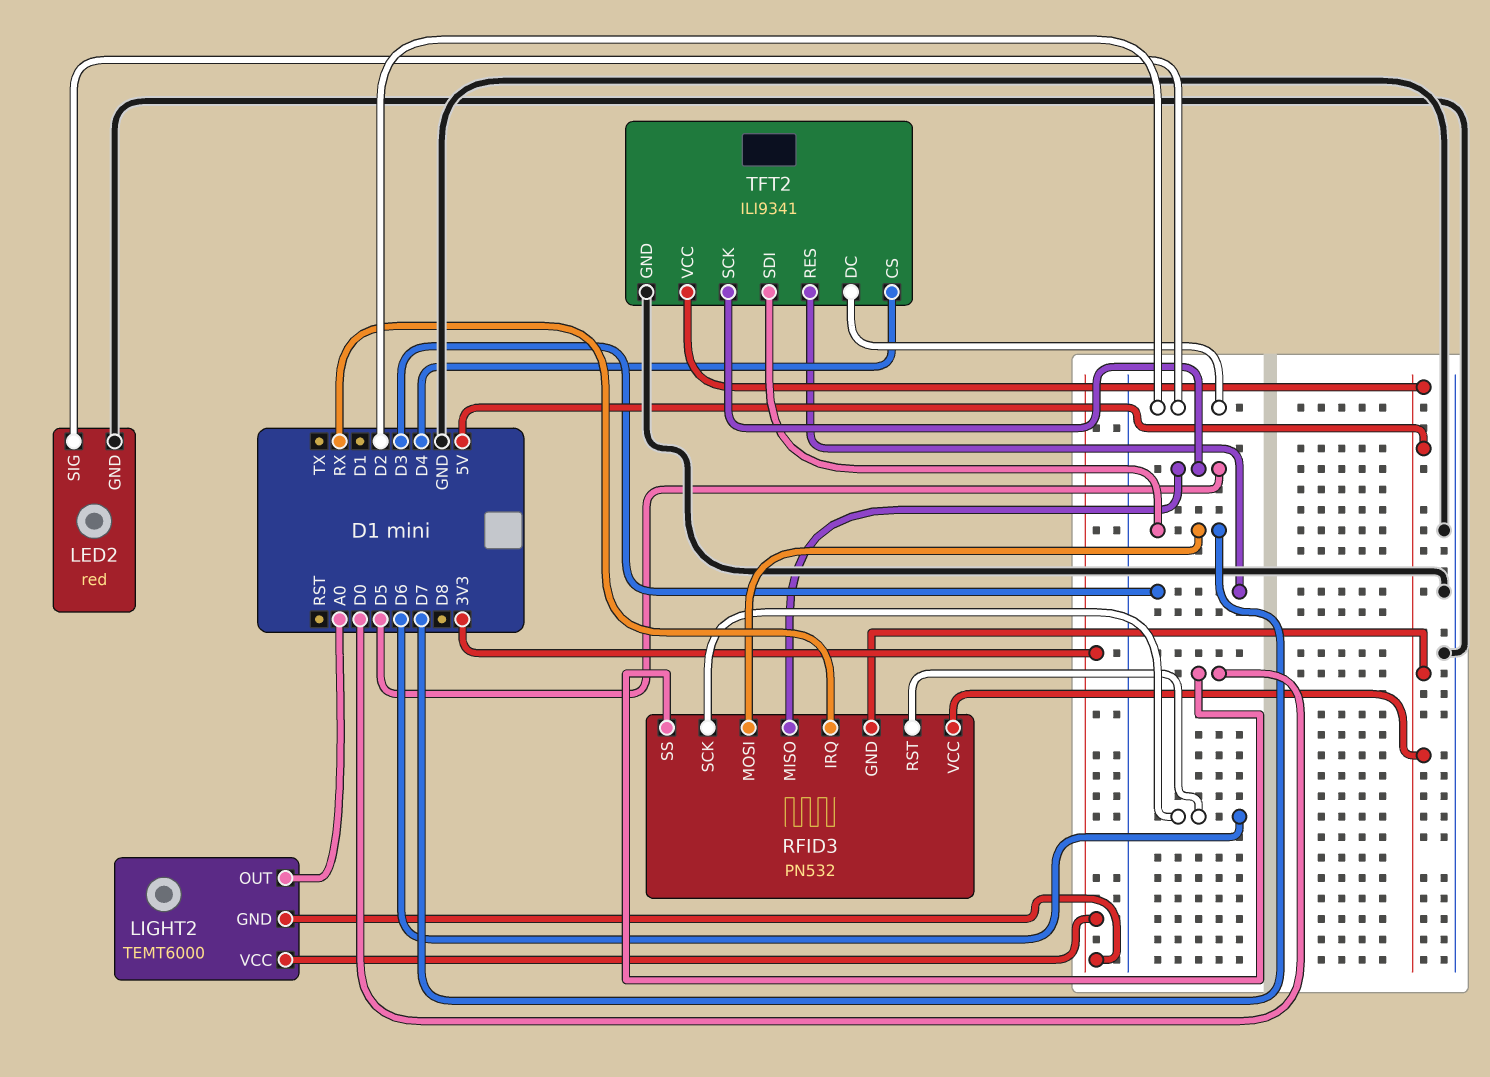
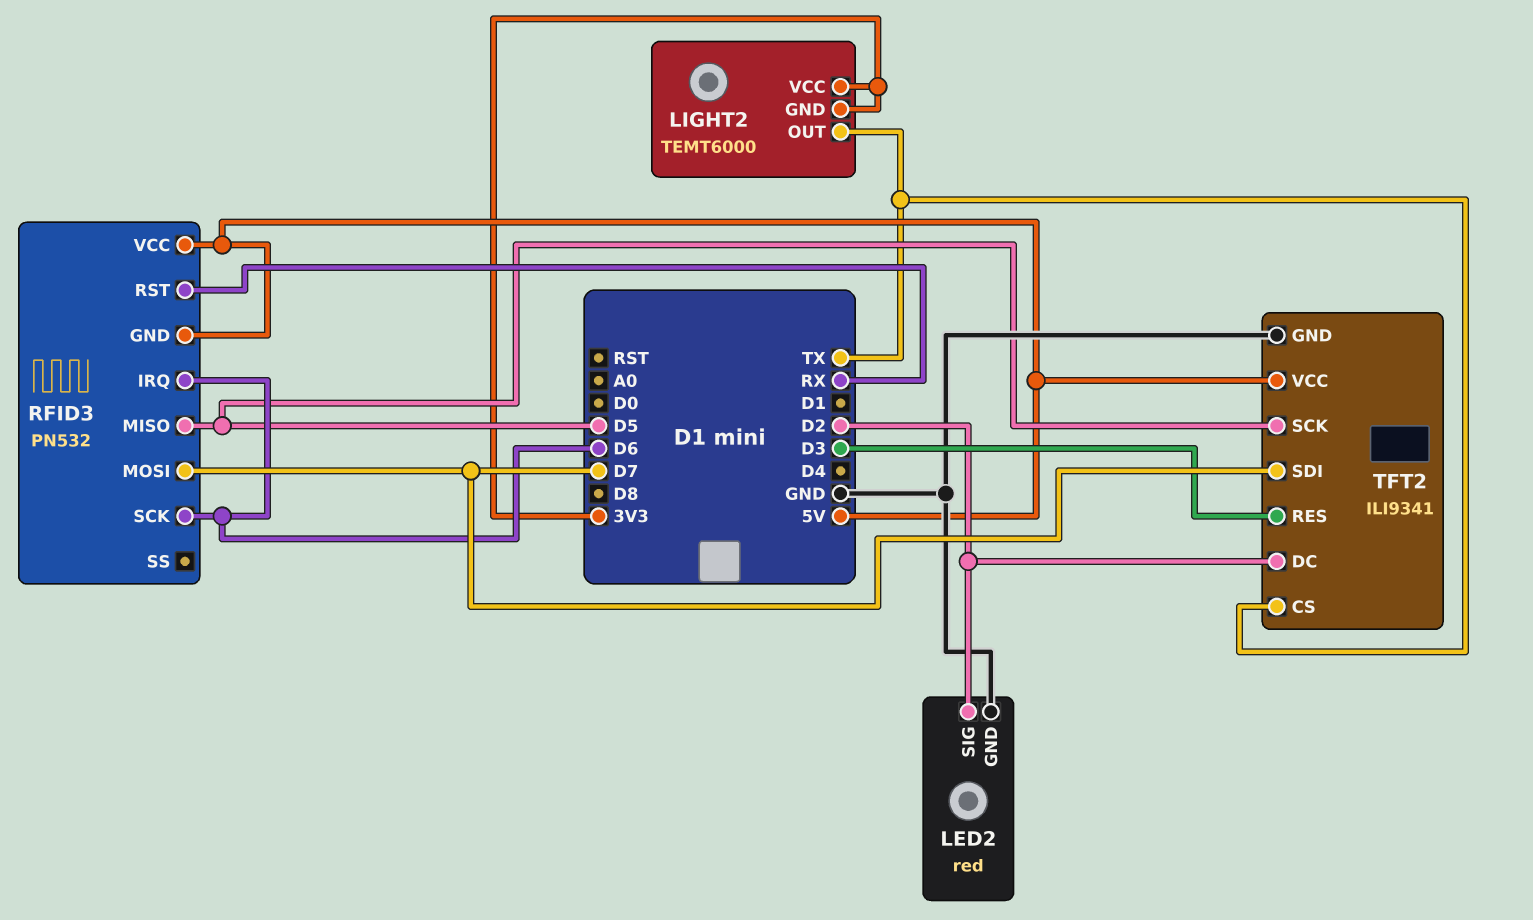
LIGHT2 pin OUT: A0 -> TX
RFID3 pin IRQ: RX -> D6
RFID3 pin RST: D6 -> RX
RFID3 pin SS: D0 -> none
TFT2 pin CS: D4 -> TX

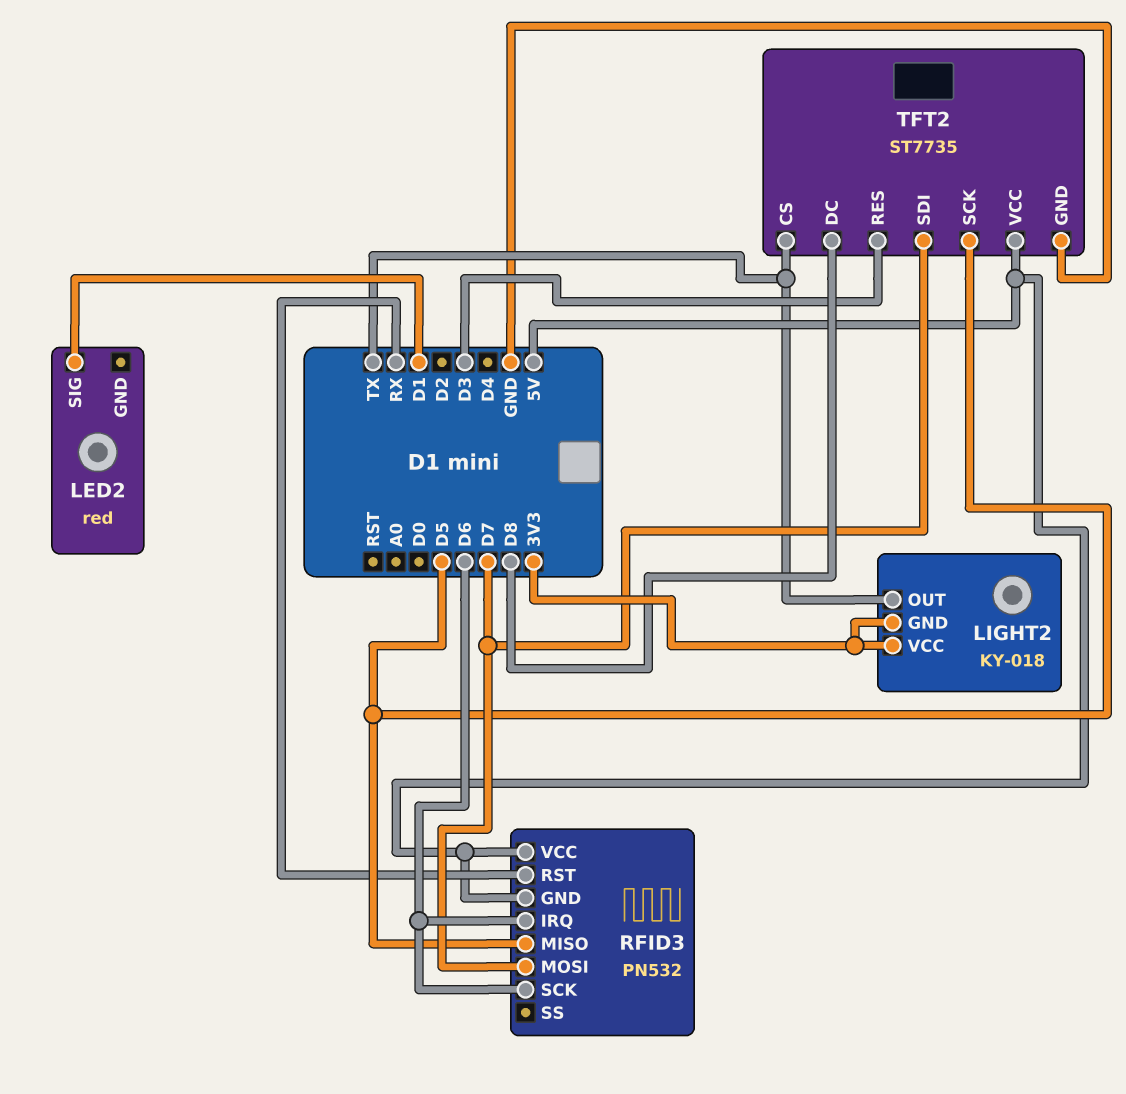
LED2 pin GND: GND -> none
LED2 pin SIG: D2 -> D1
LIGHT2: TEMT6000 -> KY-018
TFT2: ILI9341 -> ST7735
TFT2 pin DC: D2 -> D8

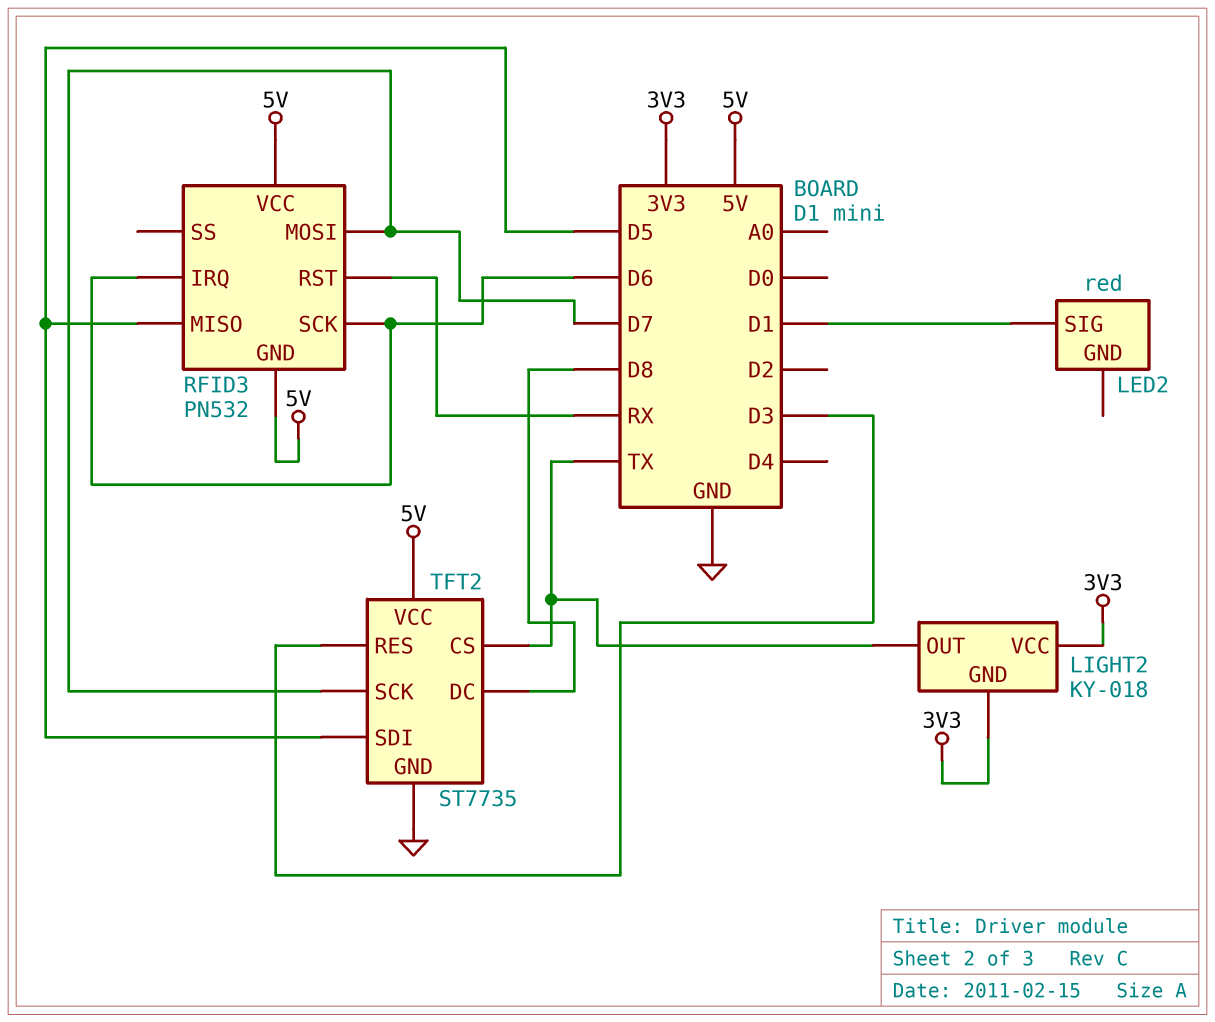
TFT2 pin SCK: D5 -> D7
TFT2 pin SDI: D7 -> D5

